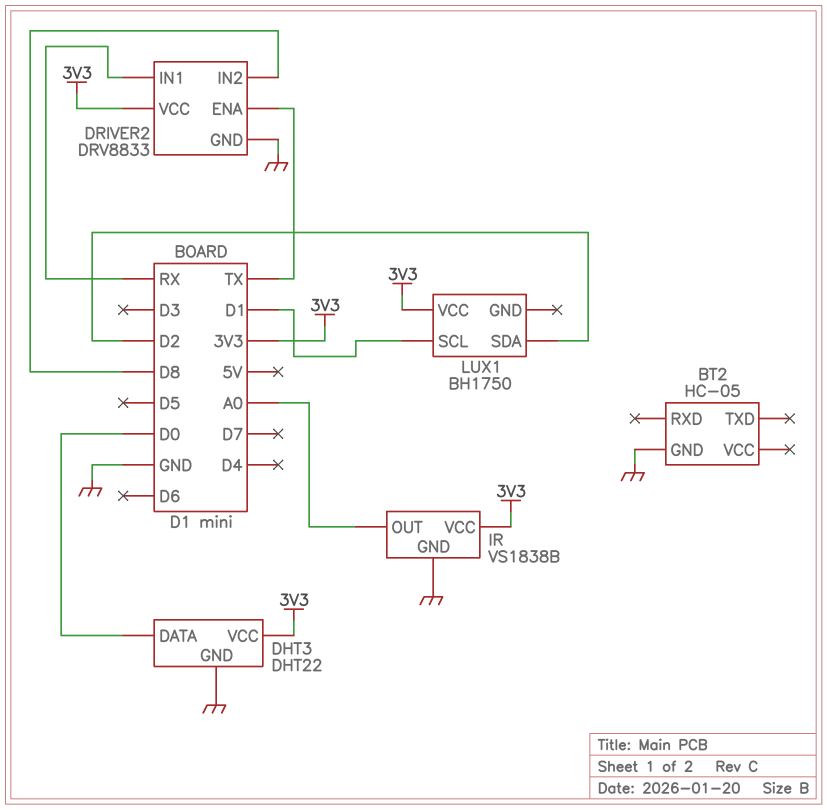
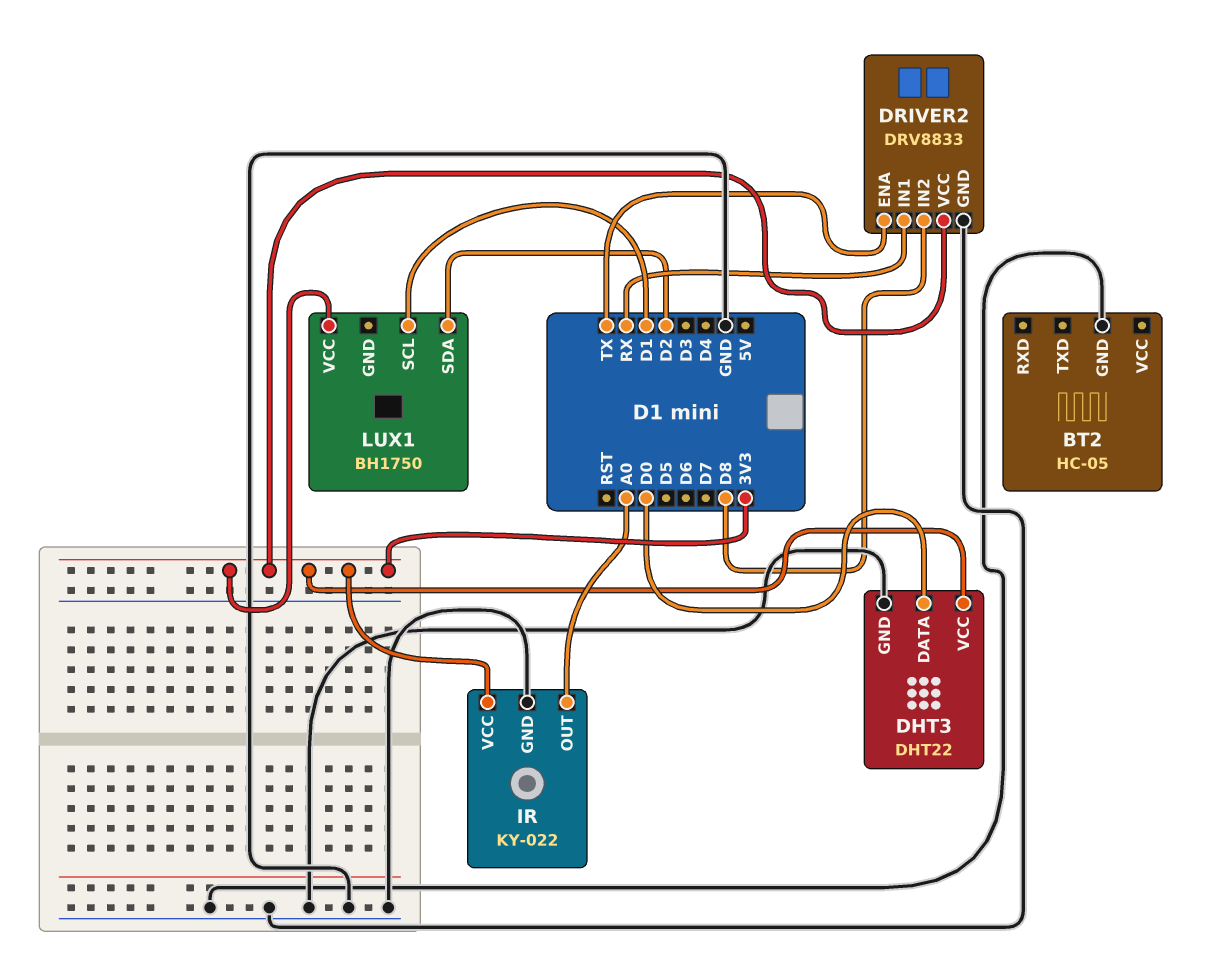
IR: VS1838B -> KY-022

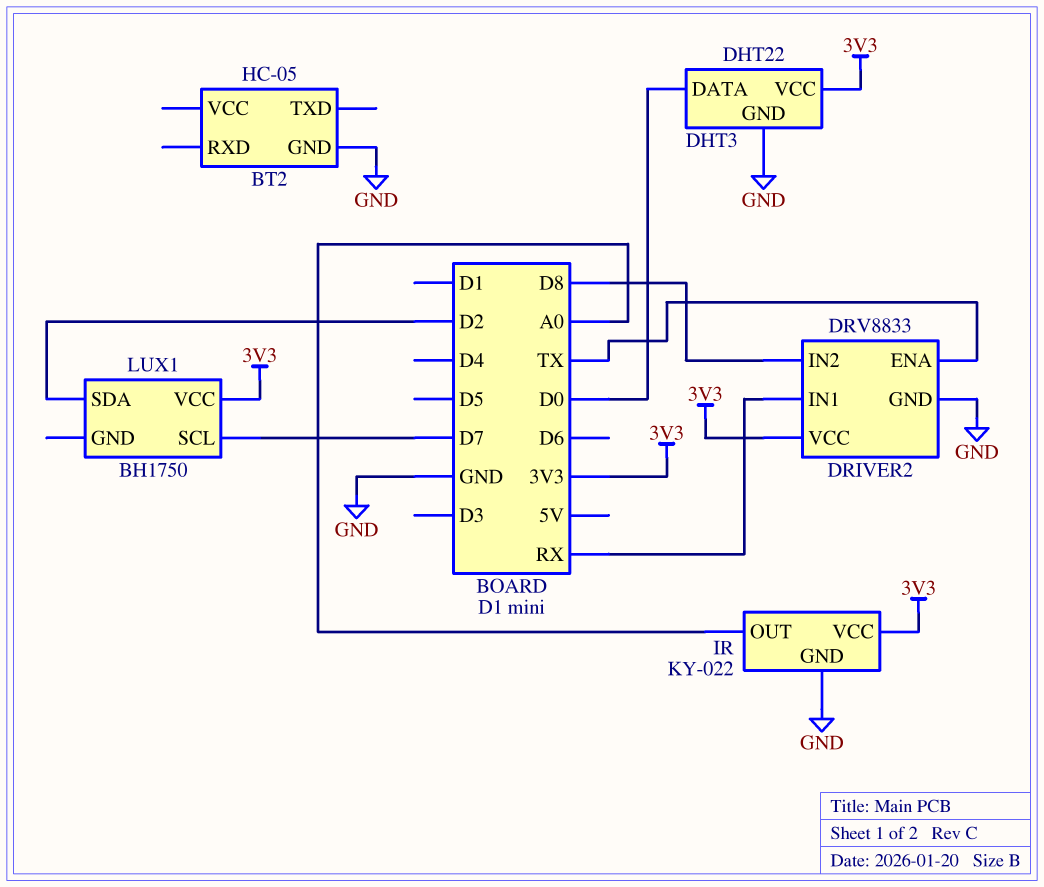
LUX1 pin SCL: D1 -> D7

